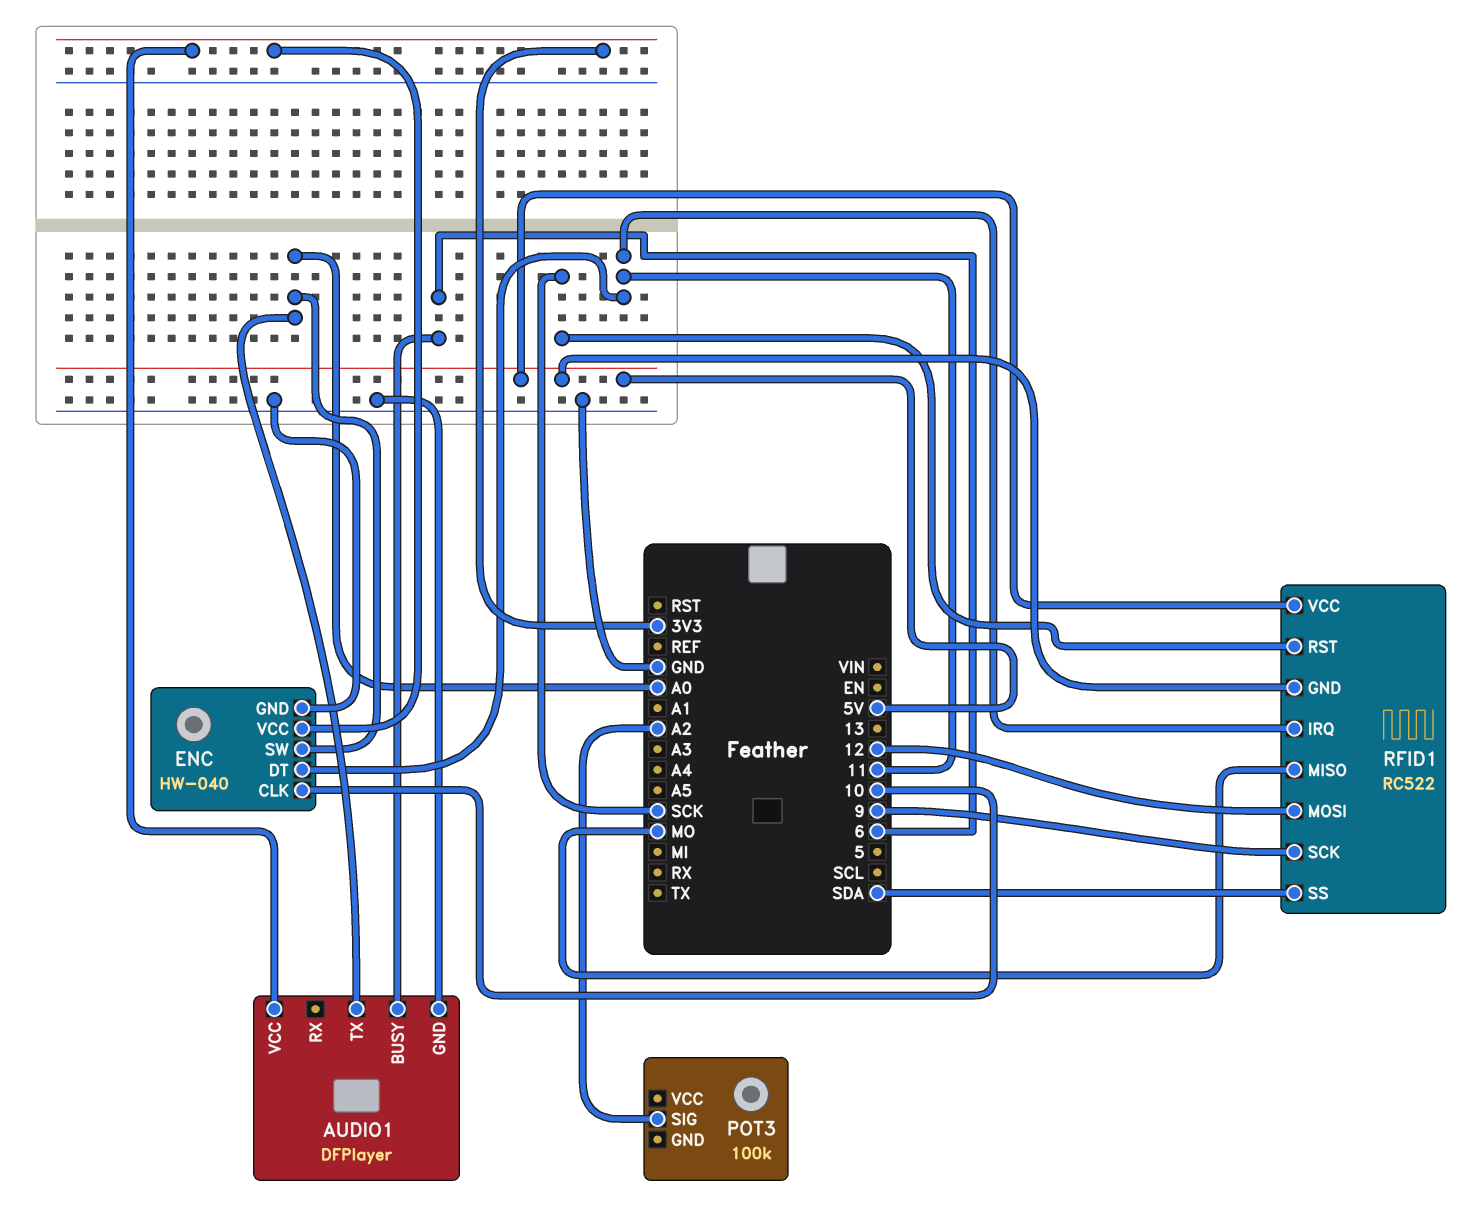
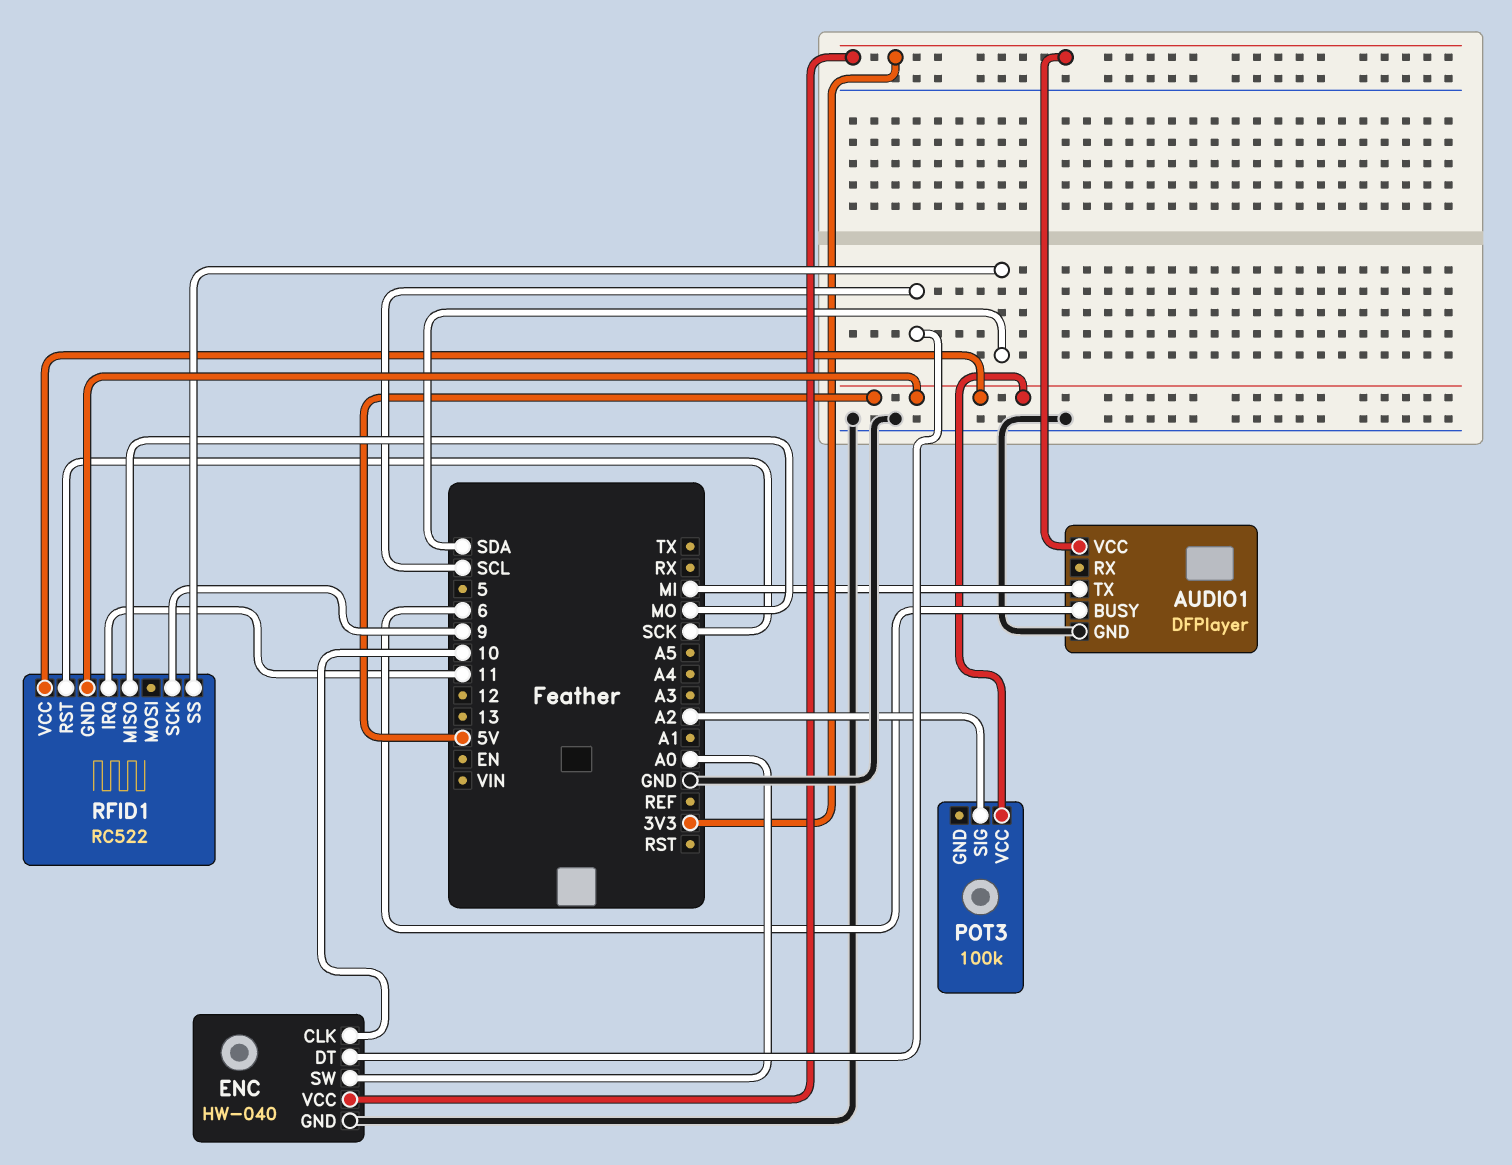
AUDIO1 pin TX: A0 -> MI
ENC pin DT: 11 -> SCL
POT3 pin VCC: none -> 5V
RFID1 pin MOSI: 12 -> none

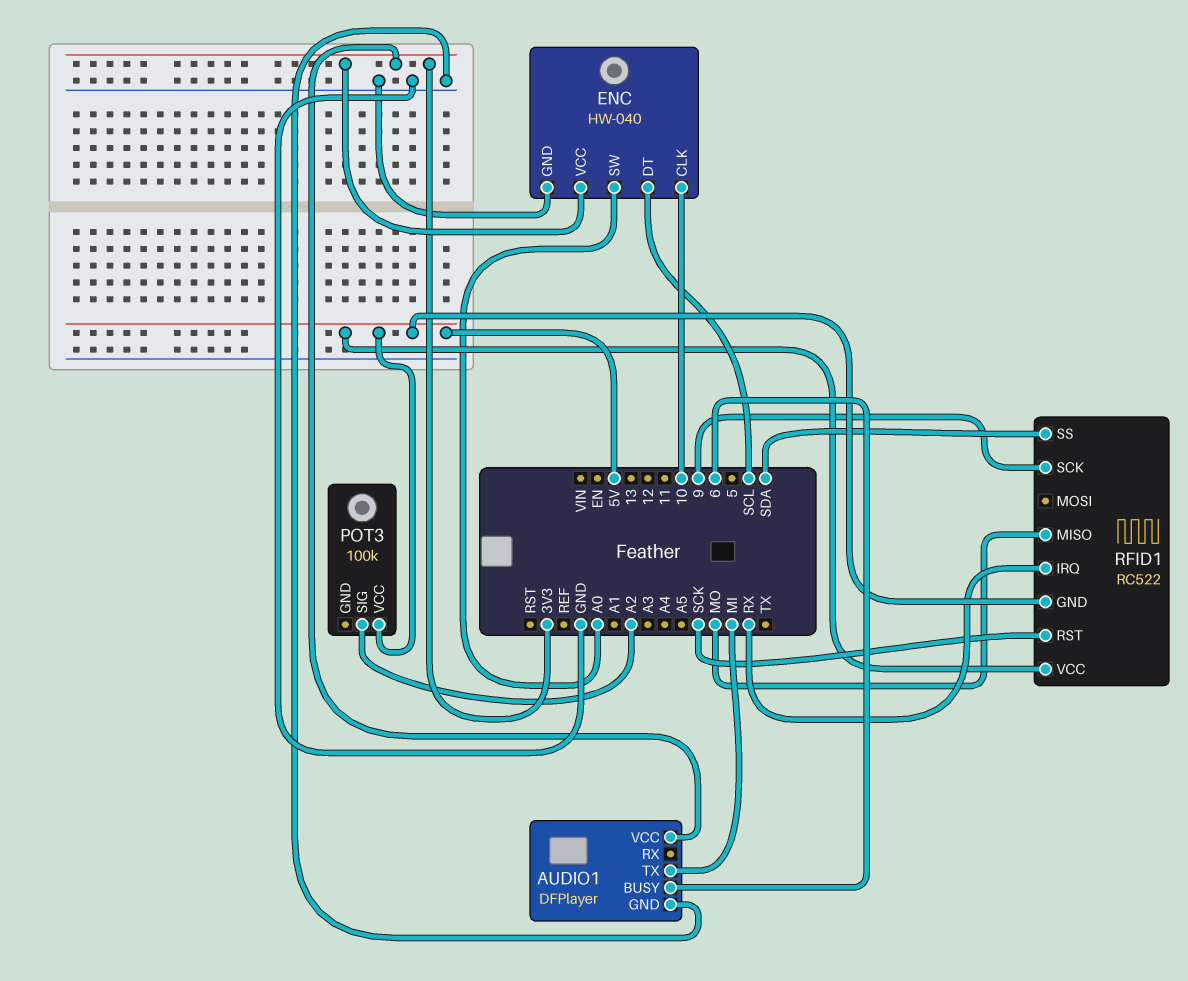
RFID1 pin IRQ: 11 -> RX

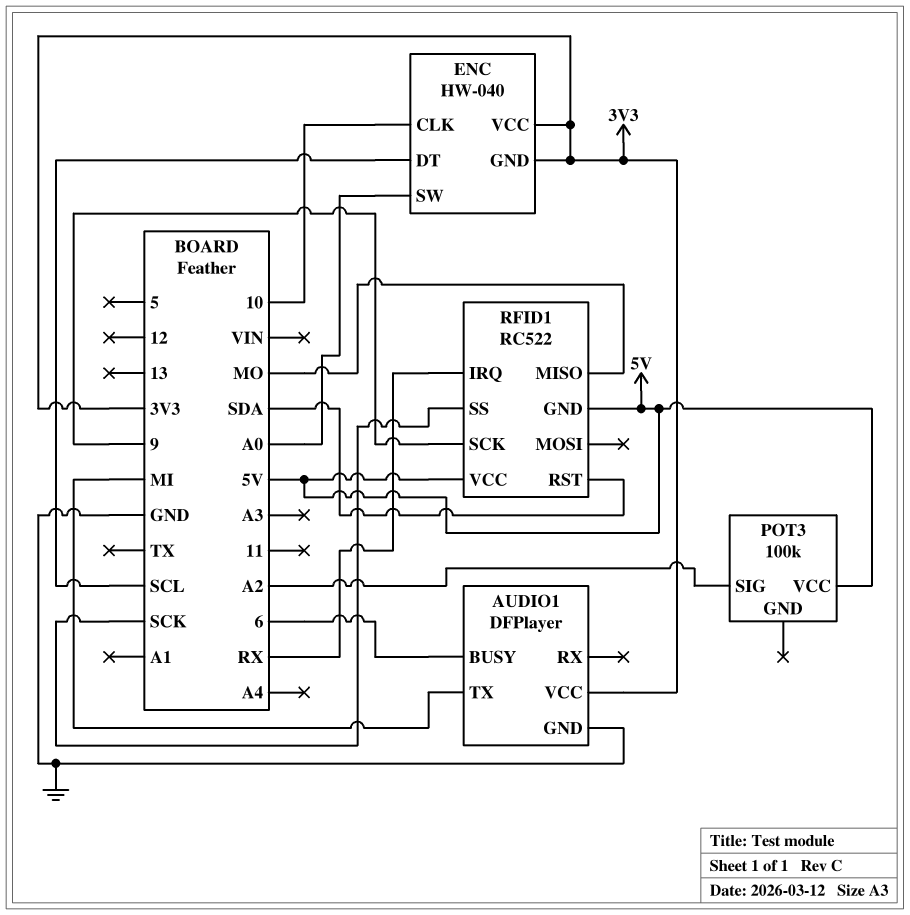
ENC pin GND: GND -> 3V3
RFID1 pin RST: SCK -> SDA
RFID1 pin SS: SDA -> SCK

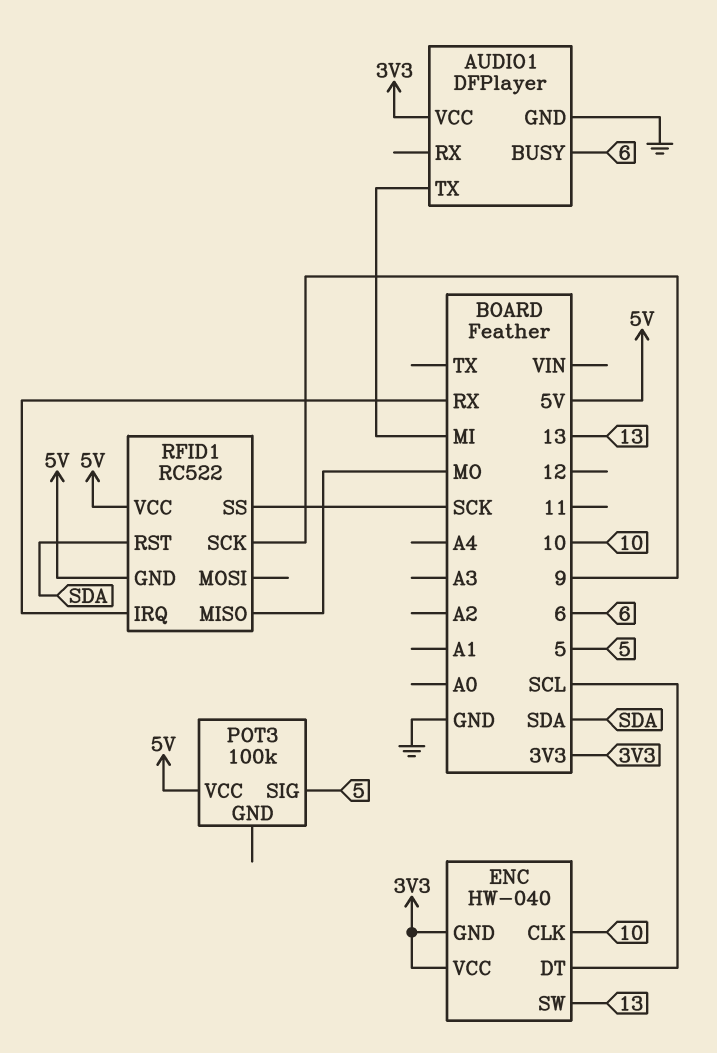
ENC pin SW: A0 -> 13
POT3 pin SIG: A2 -> 5

